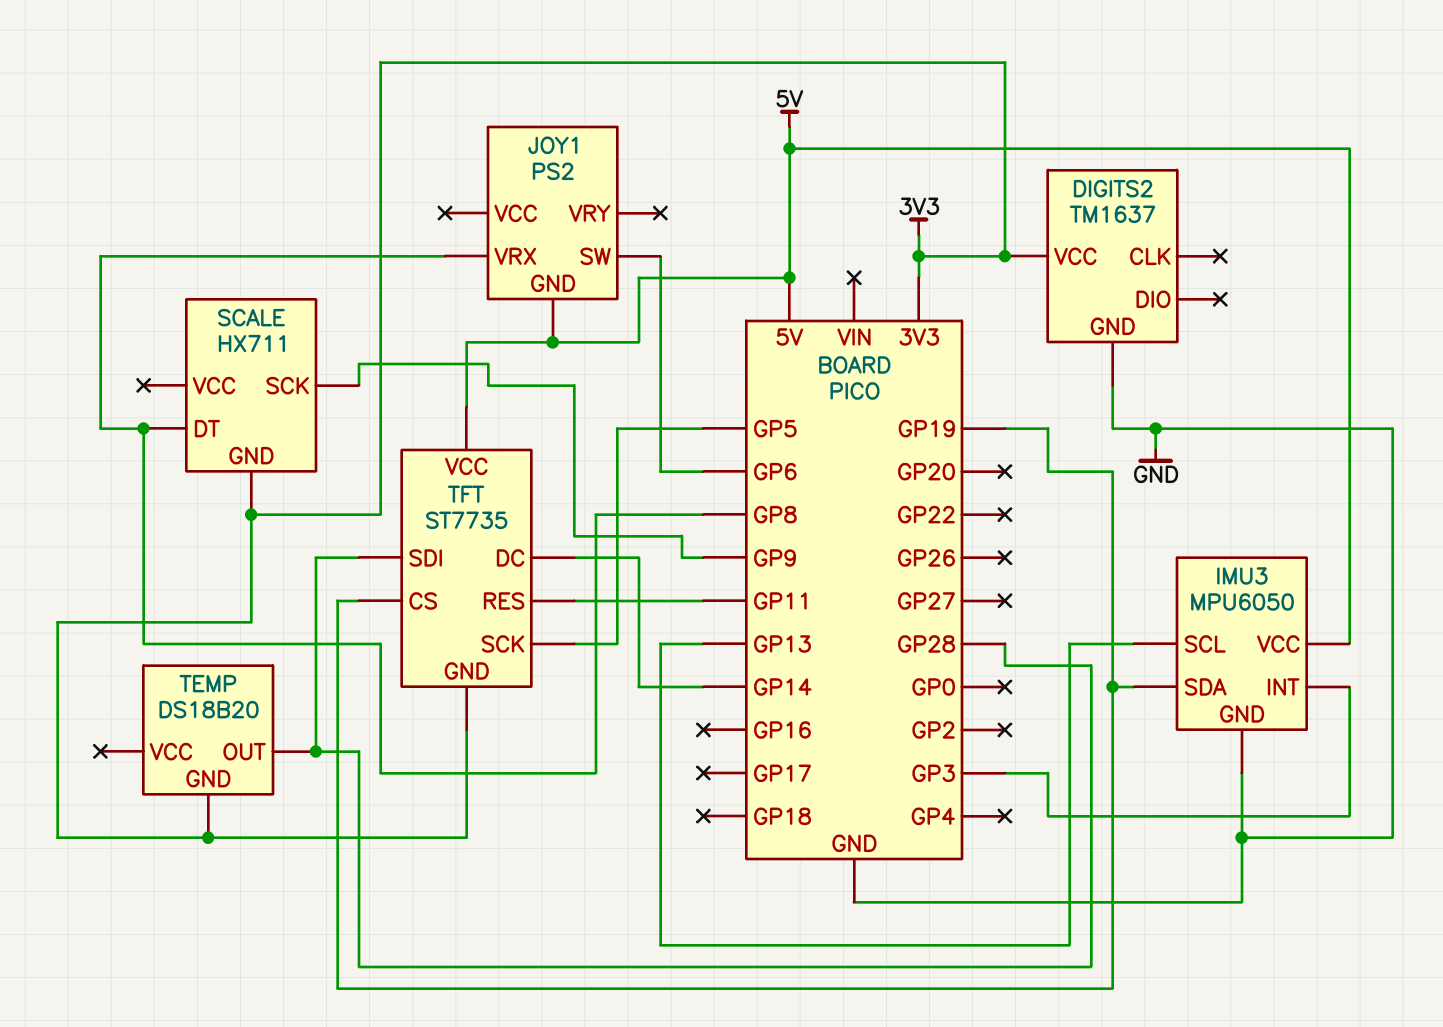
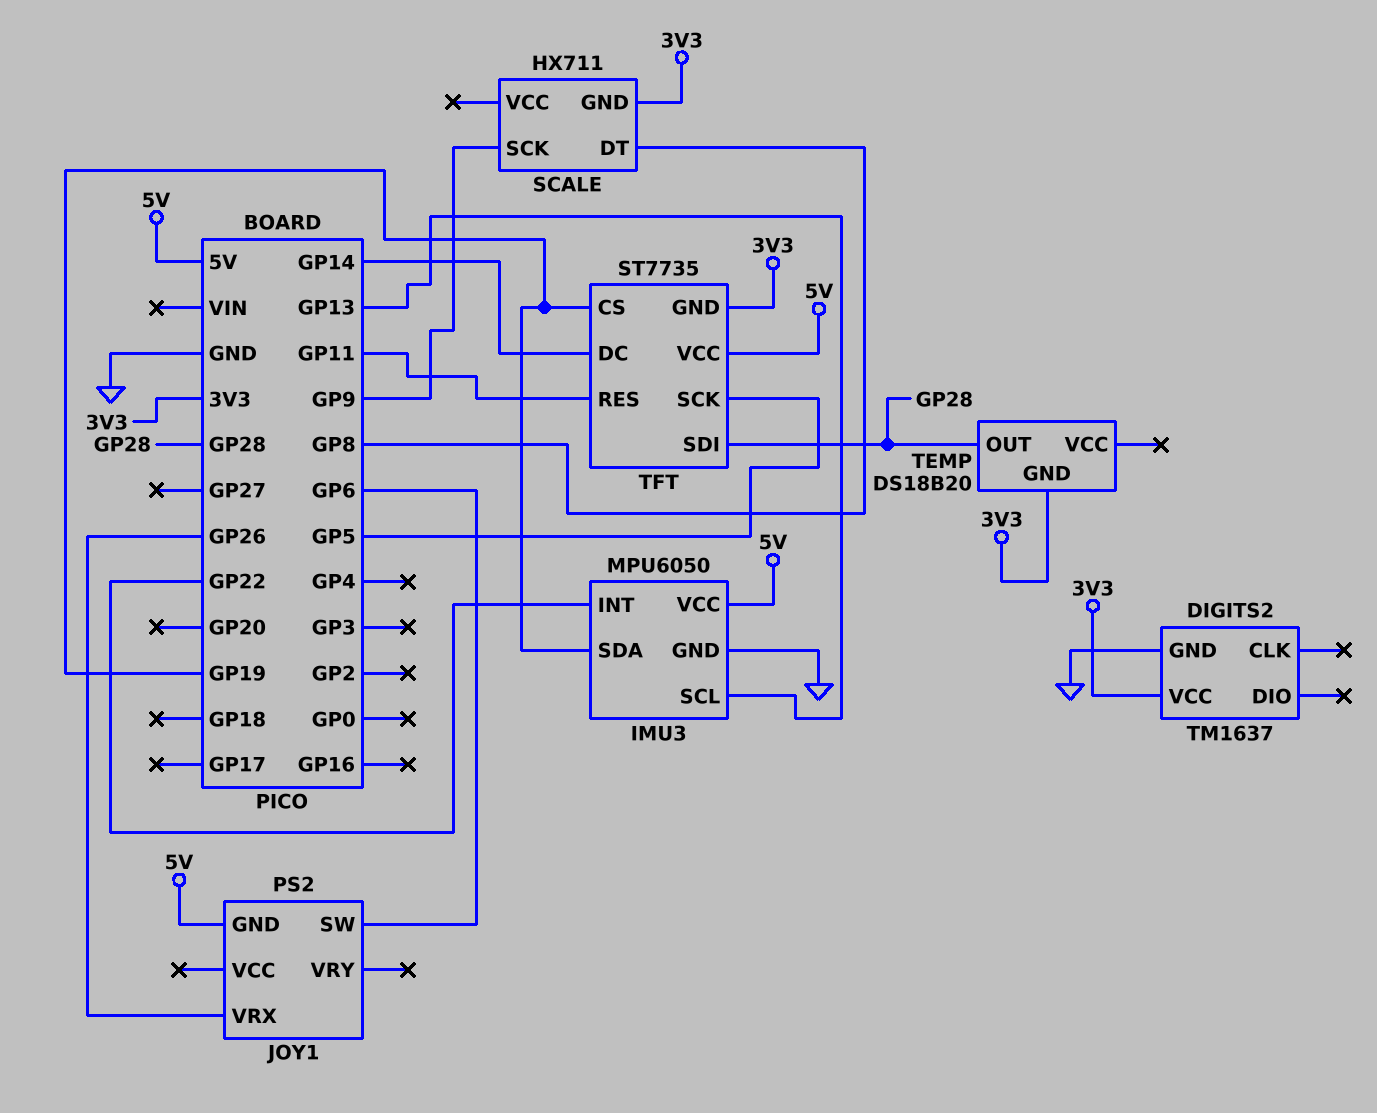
IMU3 pin INT: GP3 -> GP22
JOY1 pin VRX: GP8 -> GP26

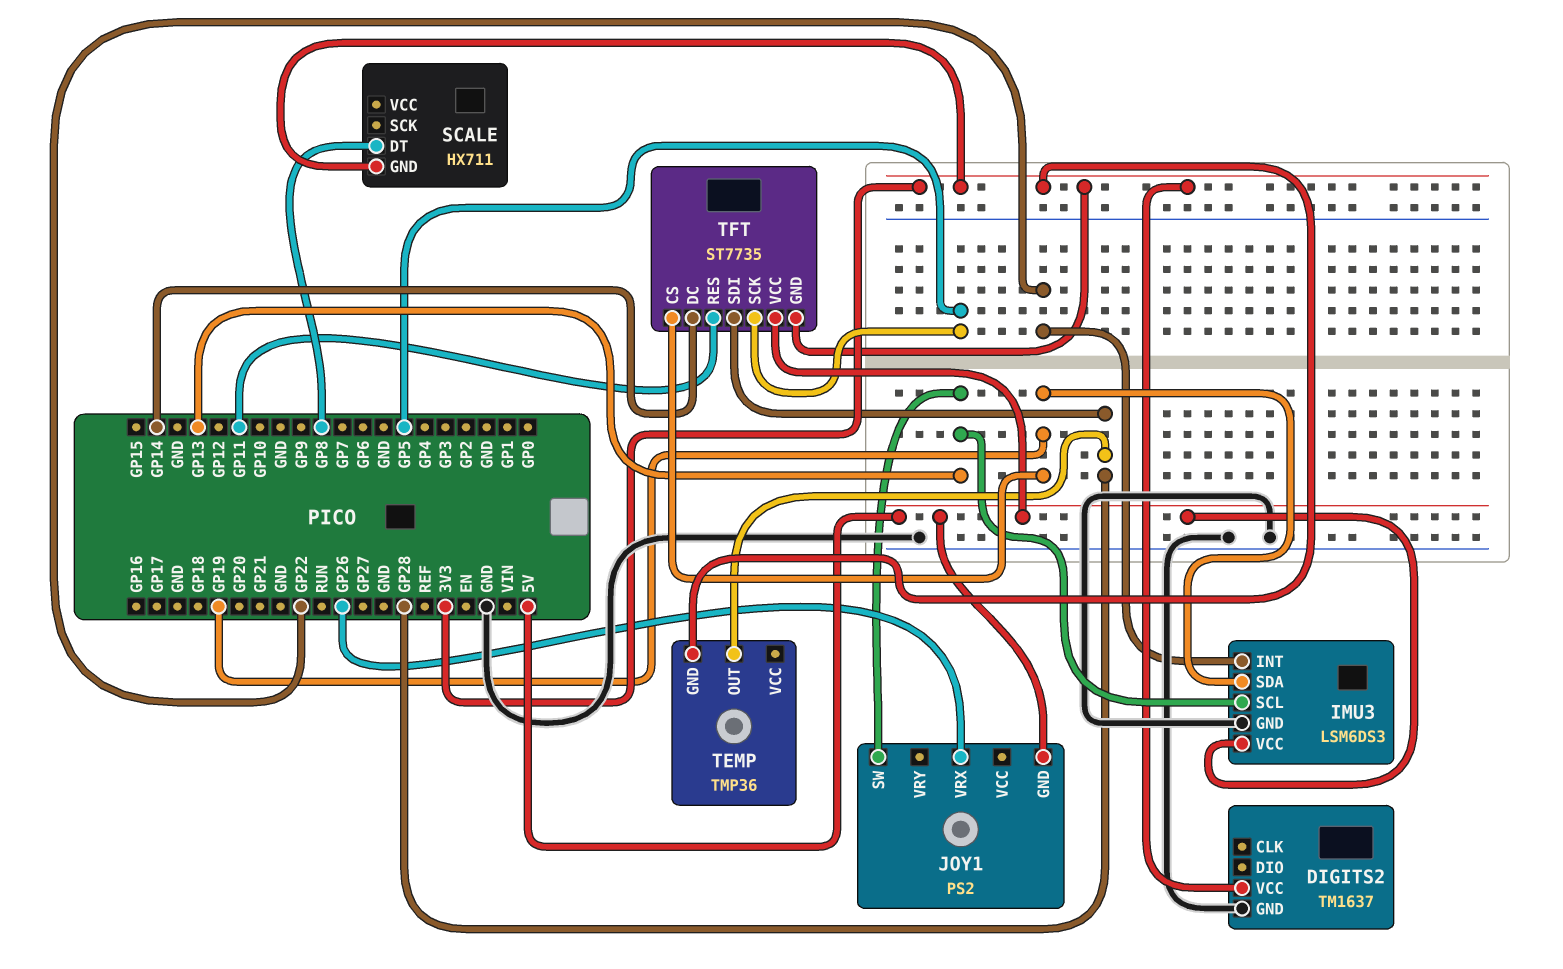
IMU3: MPU6050 -> LSM6DS3
JOY1 pin SW: GP6 -> GP13
SCALE pin SCK: GP9 -> none
TEMP: DS18B20 -> TMP36

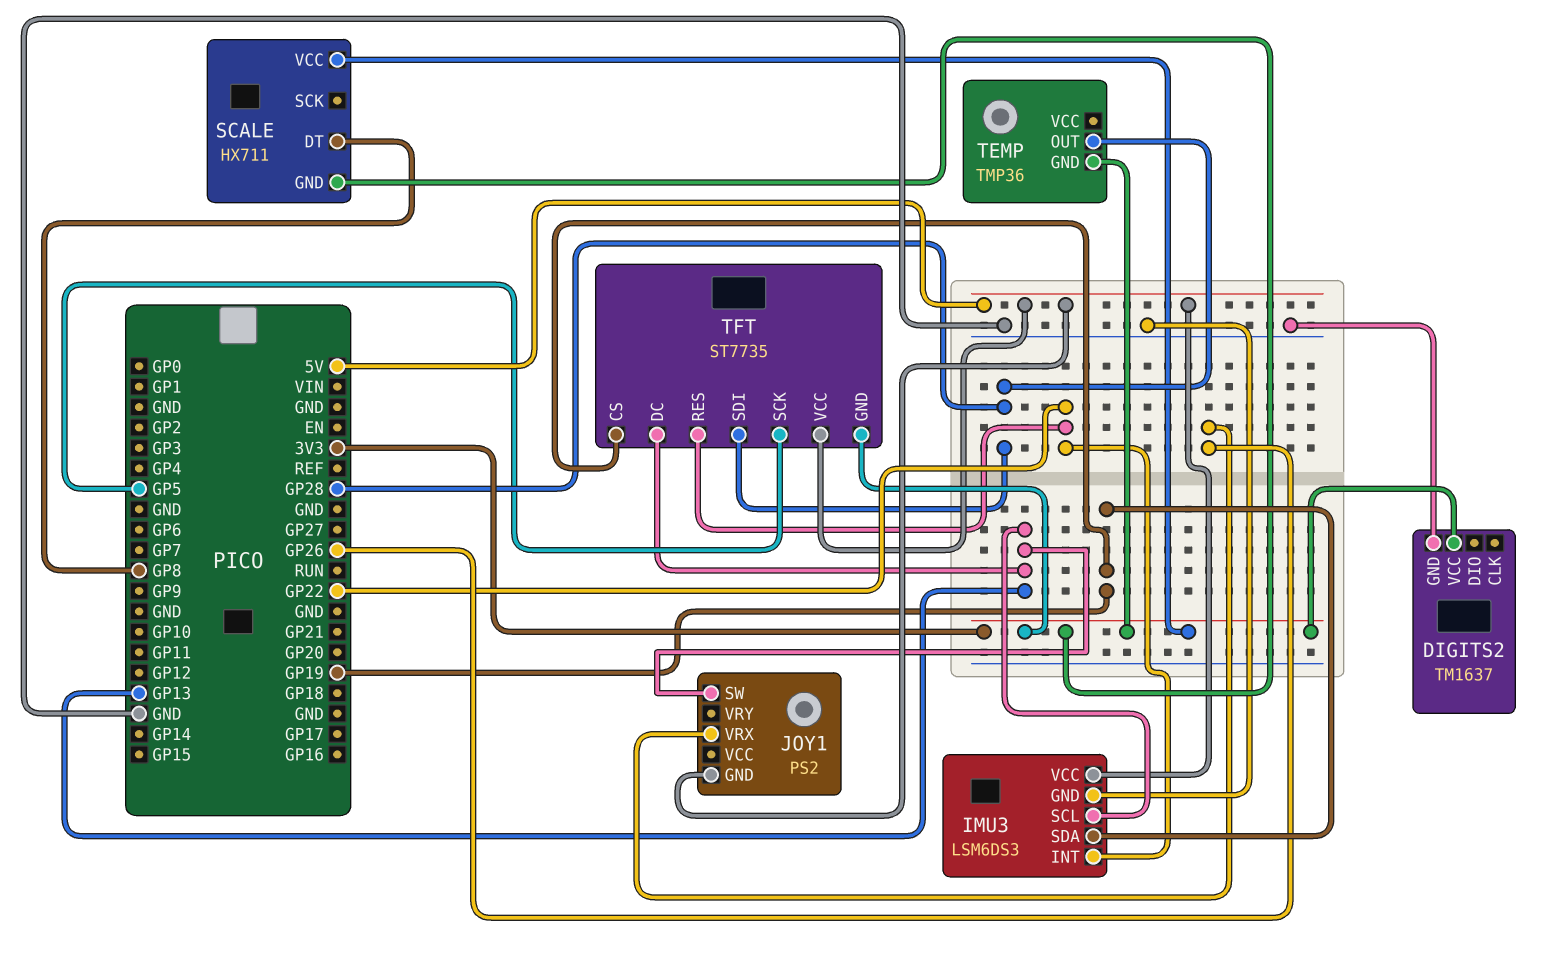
SCALE pin VCC: none -> 3V3
TFT pin DC: GP14 -> GP13
TFT pin RES: GP11 -> GP22

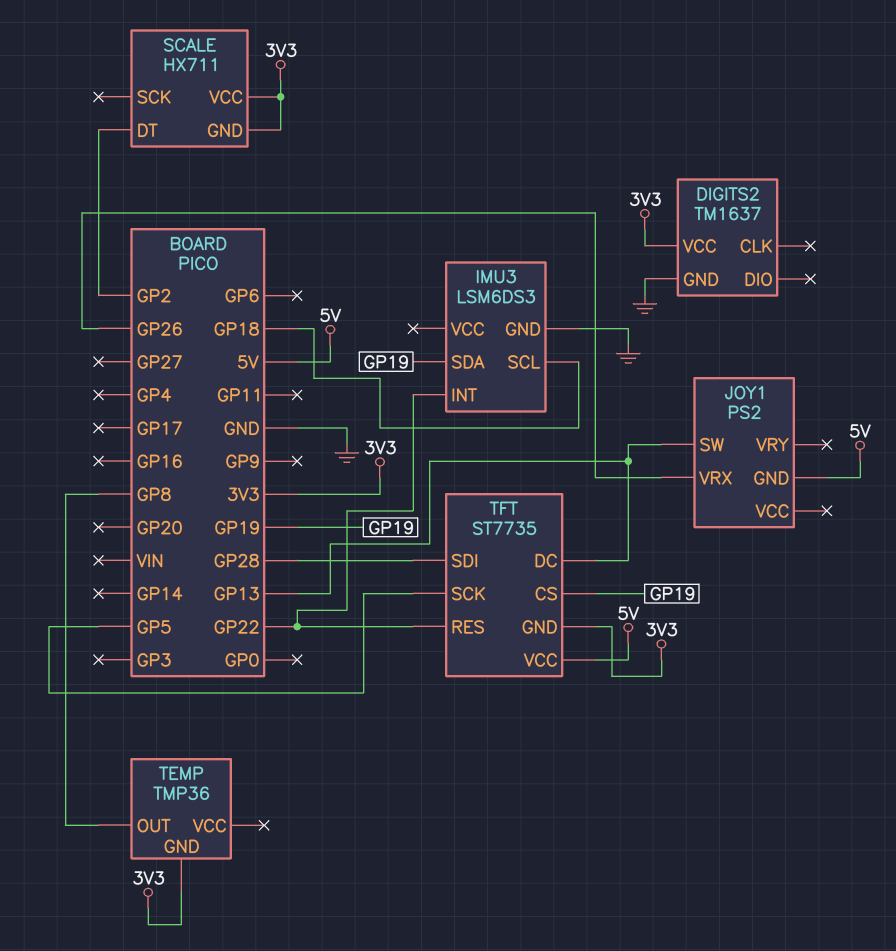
IMU3 pin SCL: GP13 -> GP18
IMU3 pin VCC: 5V -> none
SCALE pin DT: GP8 -> GP2
TEMP pin OUT: GP28 -> GP8

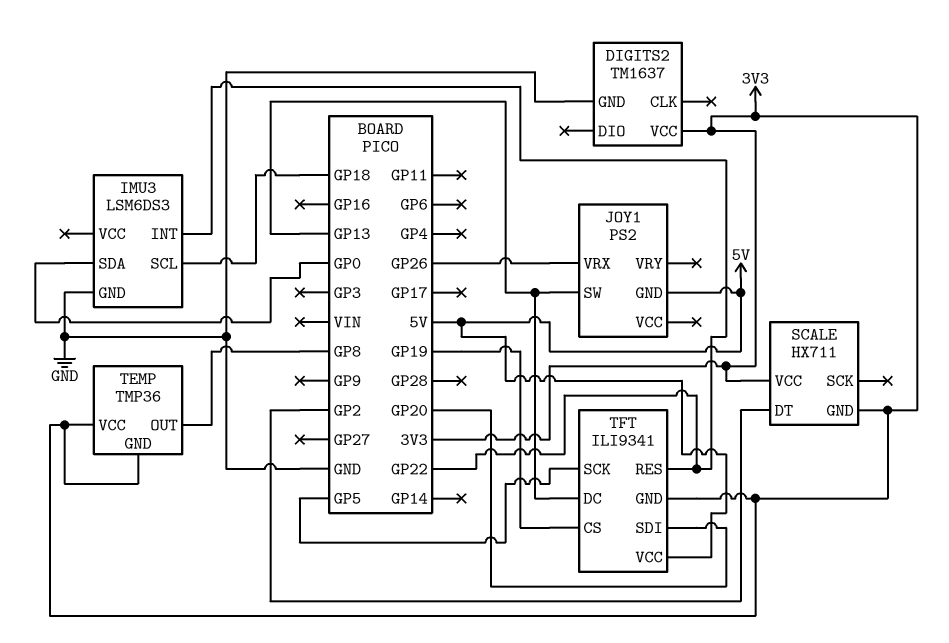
IMU3 pin SDA: GP19 -> GP0
TEMP pin VCC: none -> 3V3
TFT: ST7735 -> ILI9341
TFT pin SDI: GP28 -> GP20

